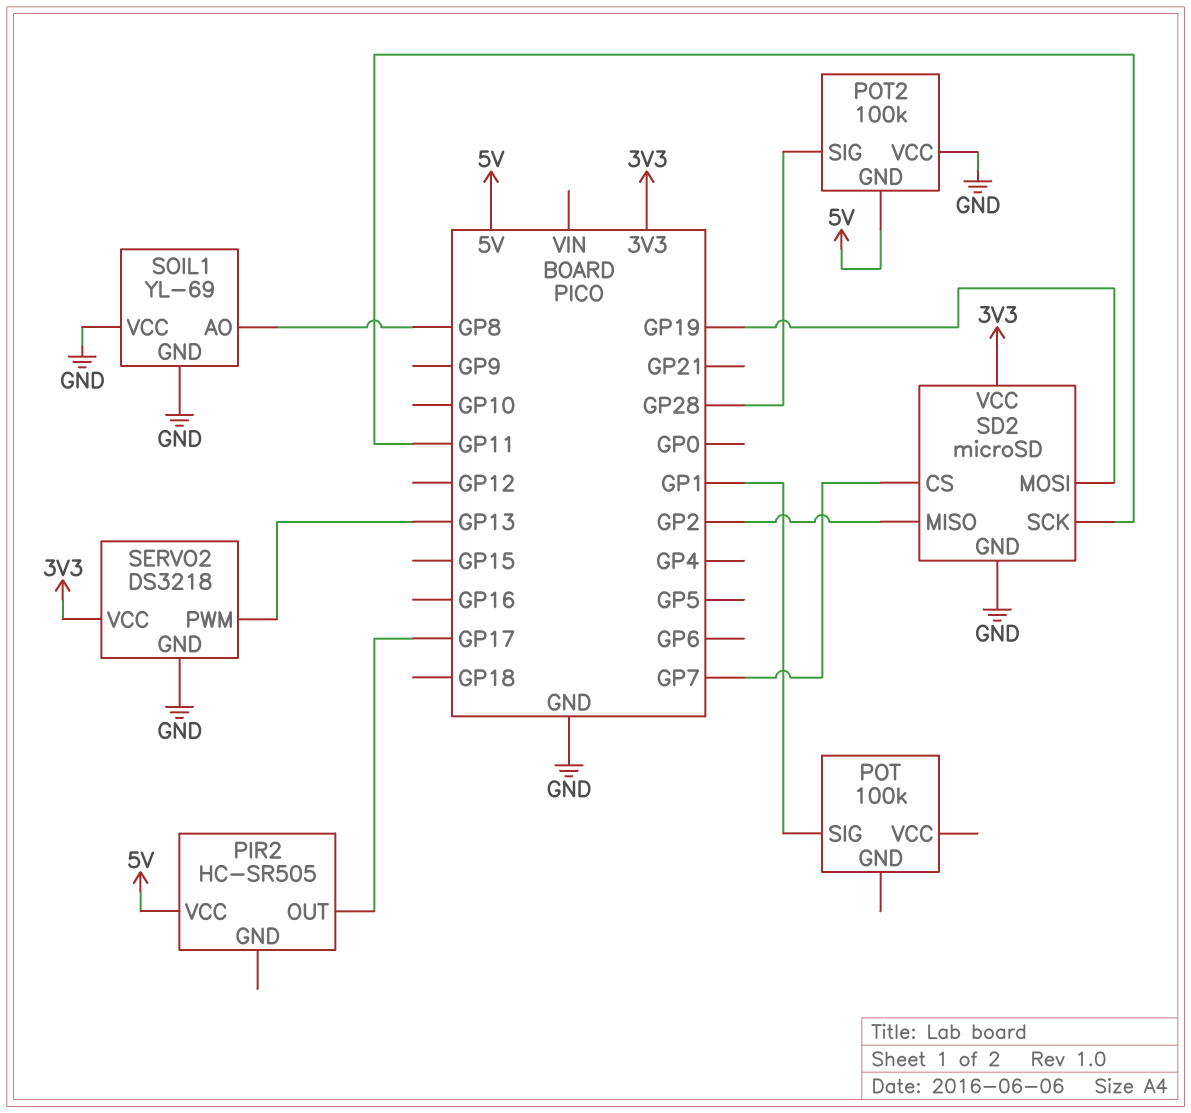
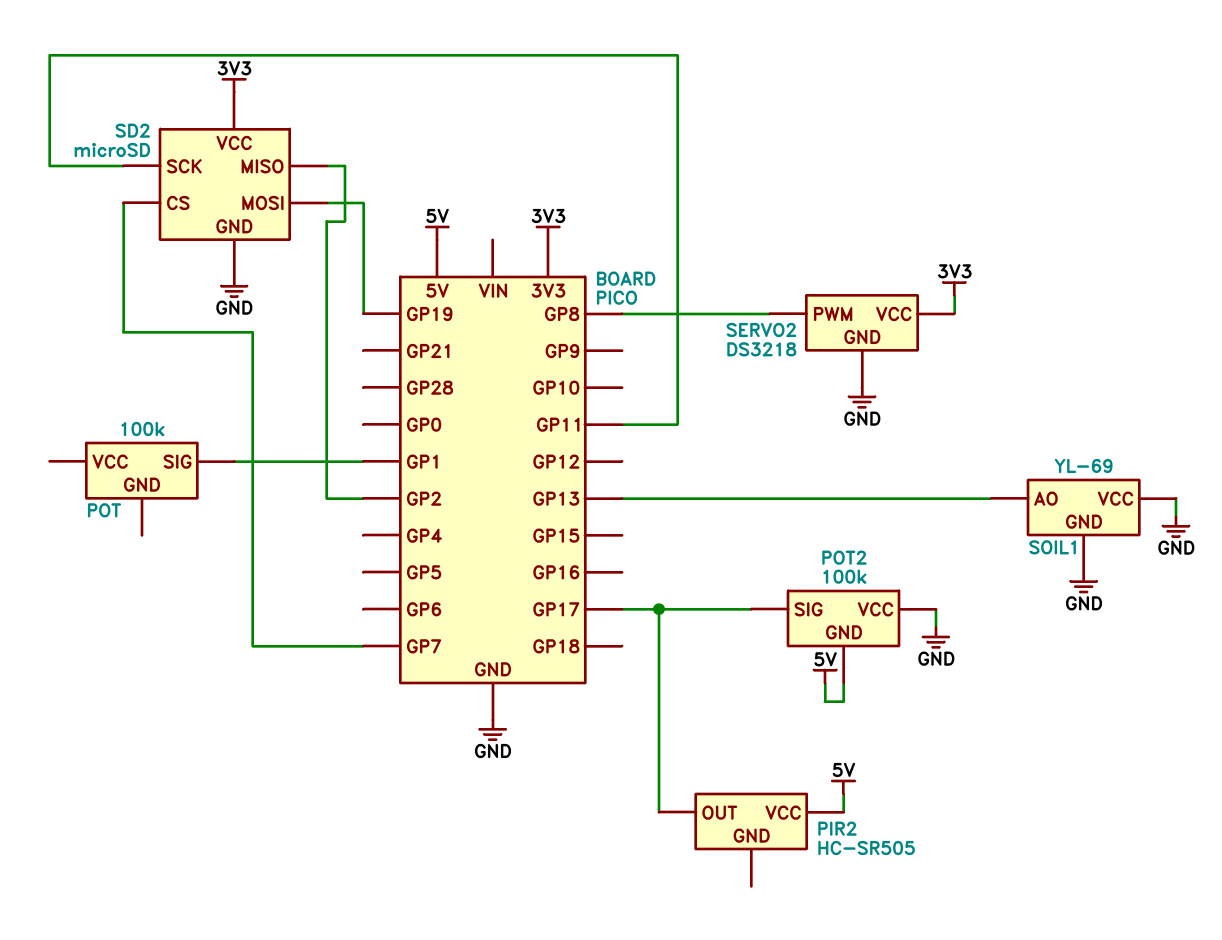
POT2 pin SIG: GP28 -> GP17
SERVO2 pin PWM: GP13 -> GP8
SOIL1 pin AO: GP8 -> GP13

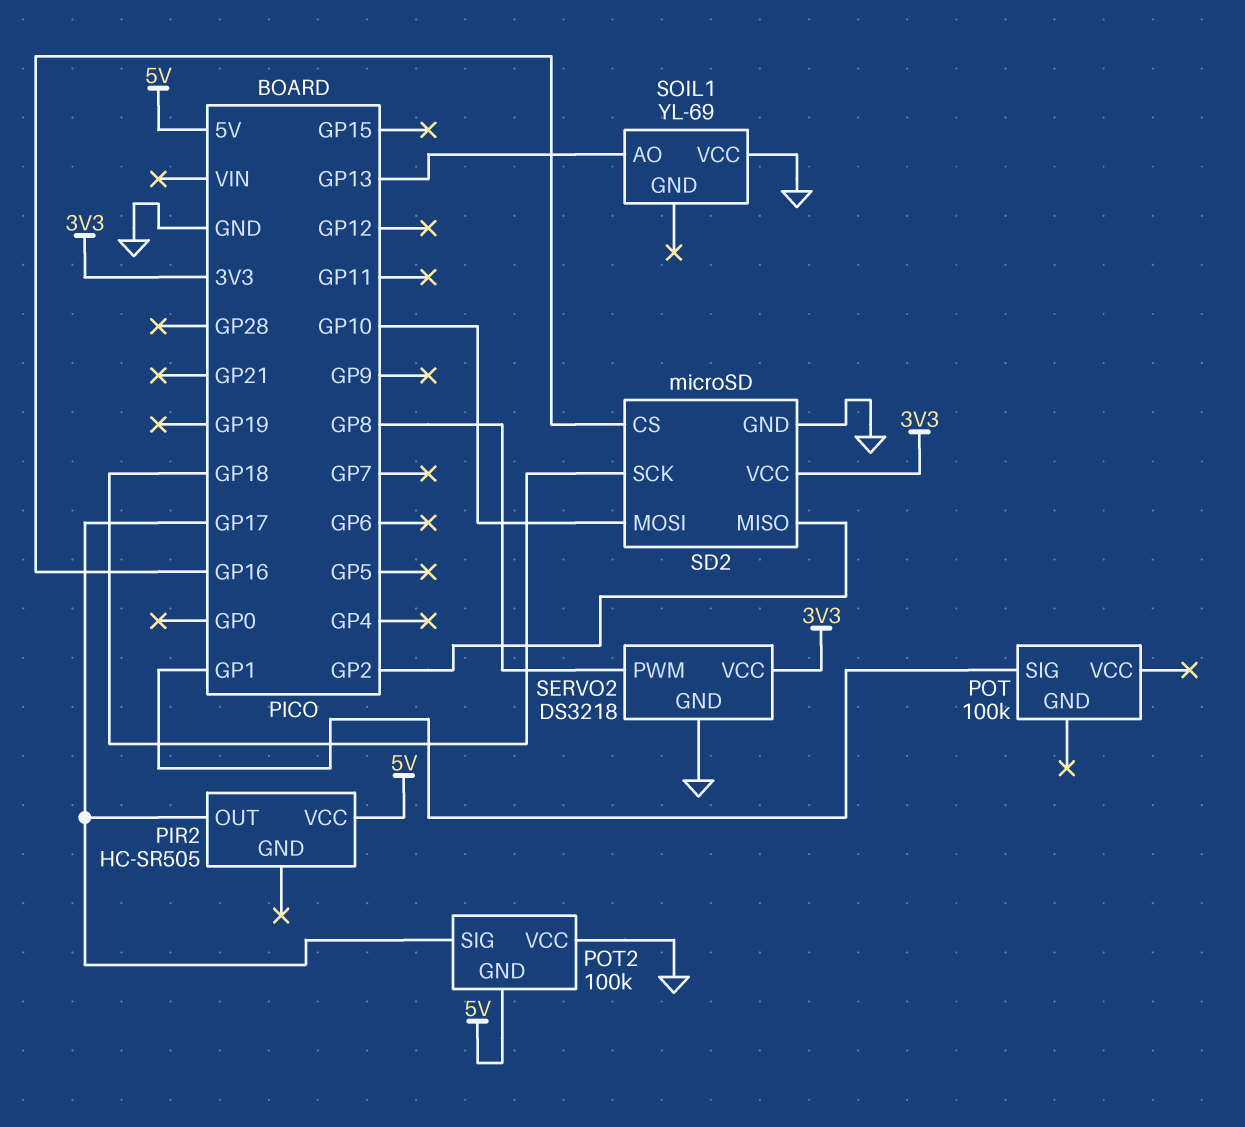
SD2 pin CS: GP7 -> GP16
SD2 pin MOSI: GP19 -> GP10
SD2 pin SCK: GP11 -> GP18
SOIL1 pin GND: GND -> none

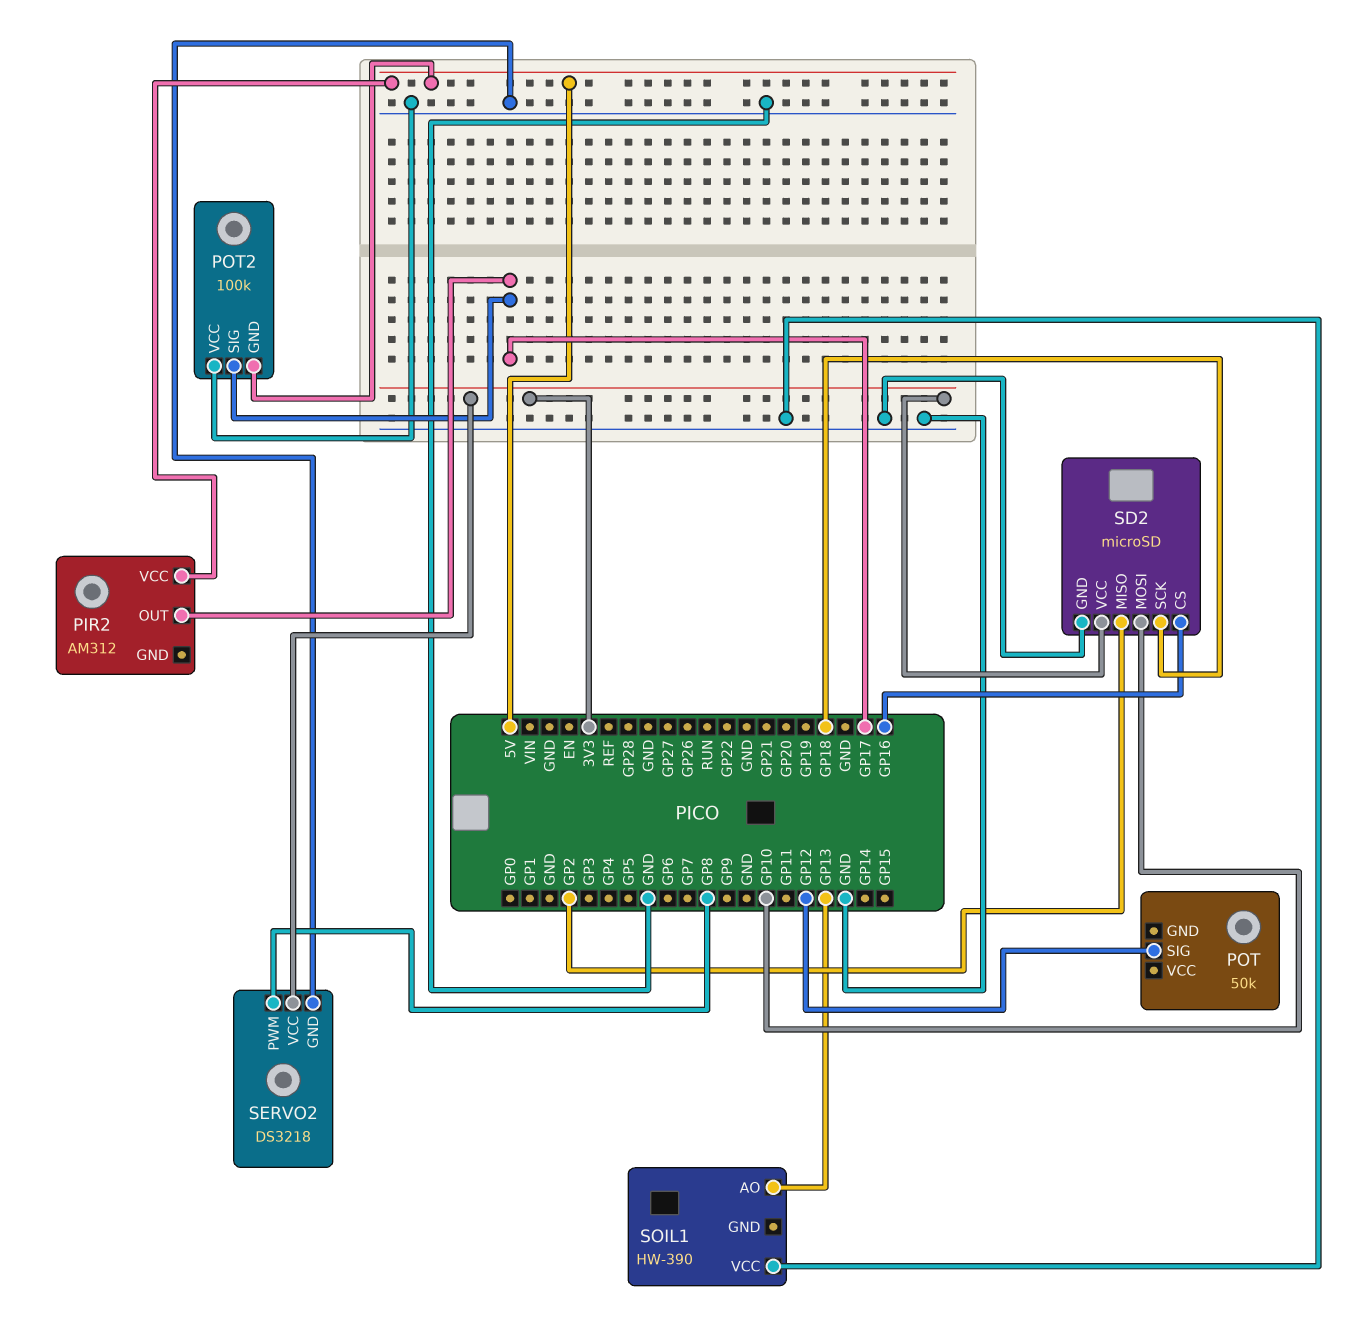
PIR2: HC-SR505 -> AM312
POT: 100k -> 50k
POT pin SIG: GP1 -> GP12
SOIL1: YL-69 -> HW-390

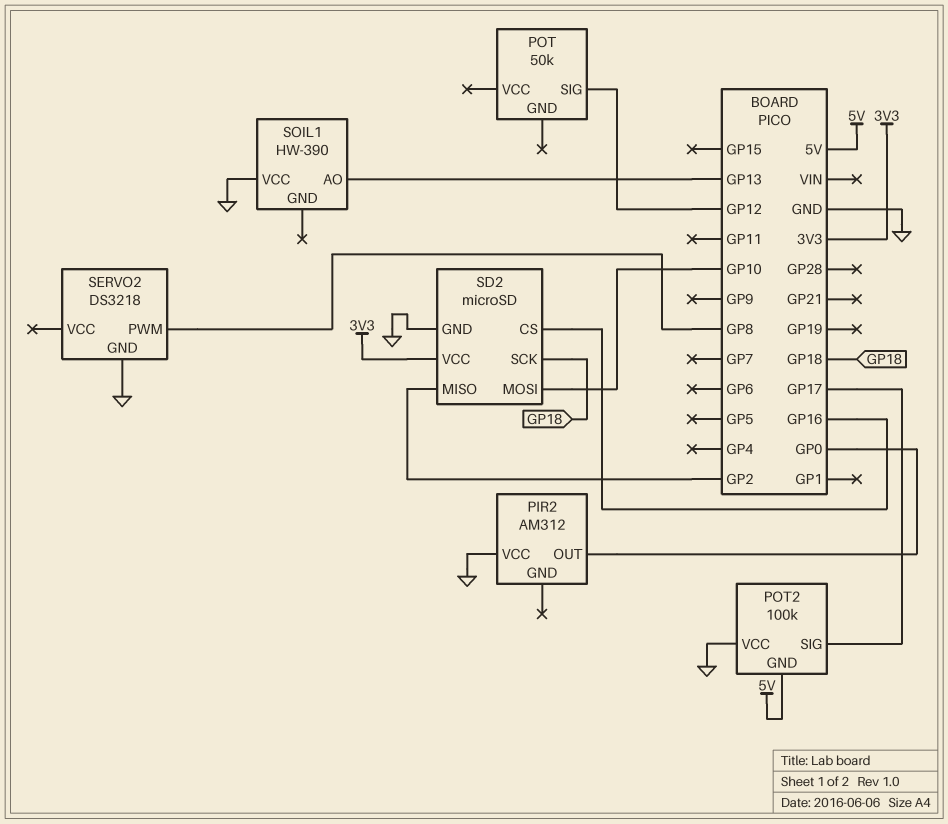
PIR2 pin OUT: GP17 -> GP0
PIR2 pin VCC: 5V -> GND
SERVO2 pin VCC: 3V3 -> none

